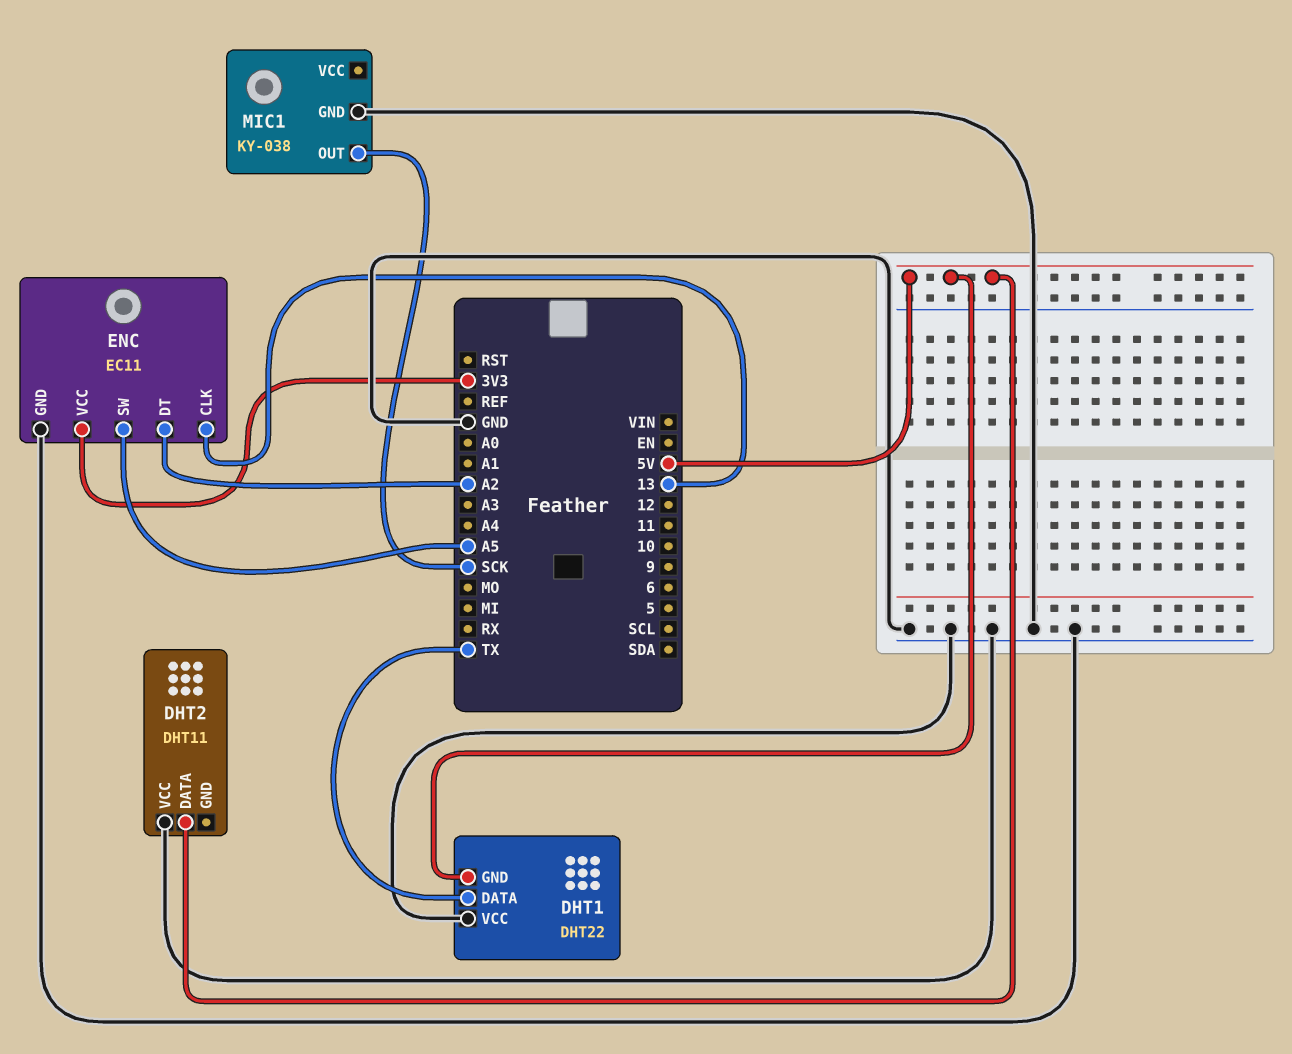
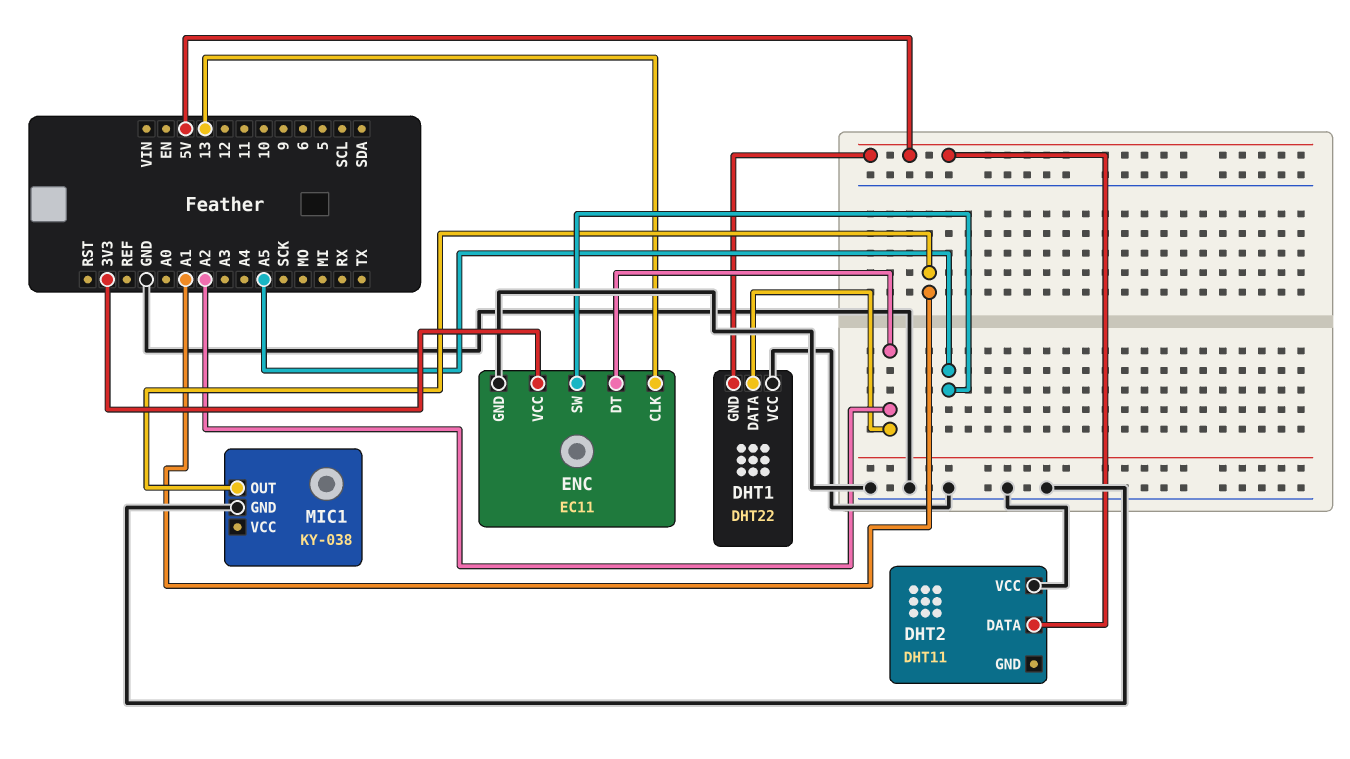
DHT1 pin DATA: TX -> A2
MIC1 pin OUT: SCK -> A1

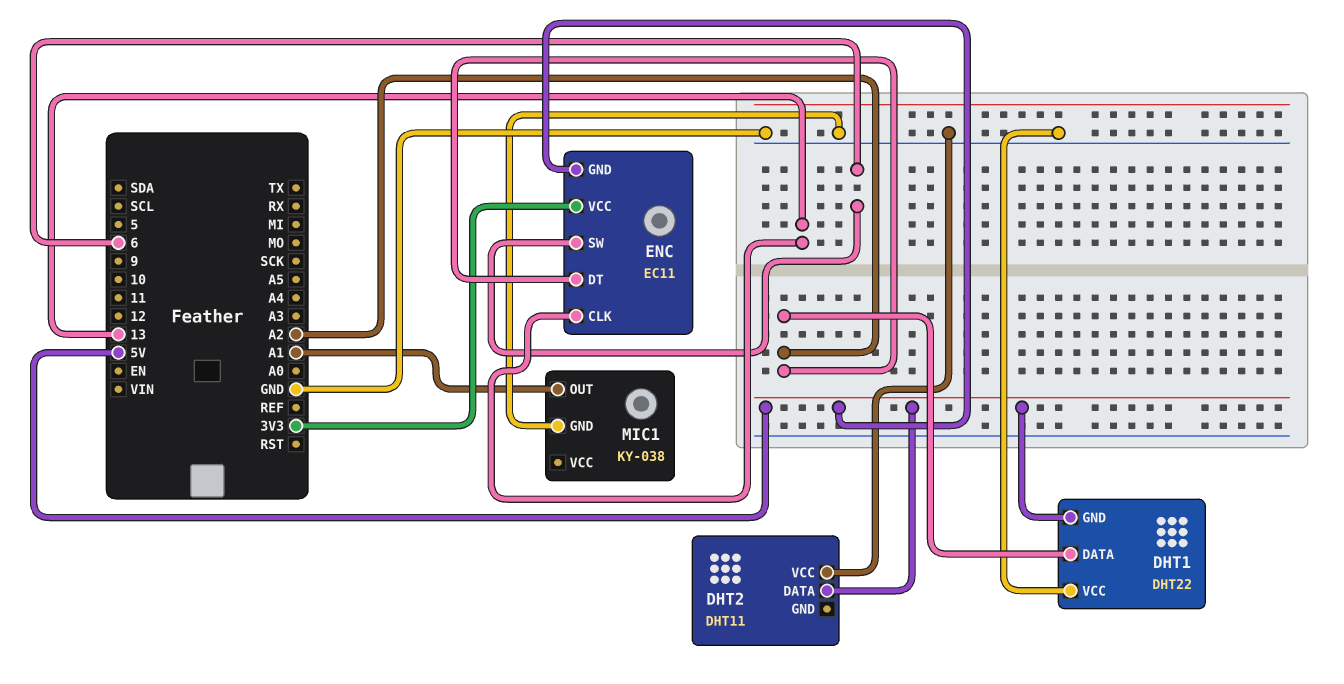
ENC pin GND: GND -> 5V
ENC pin SW: A5 -> 6

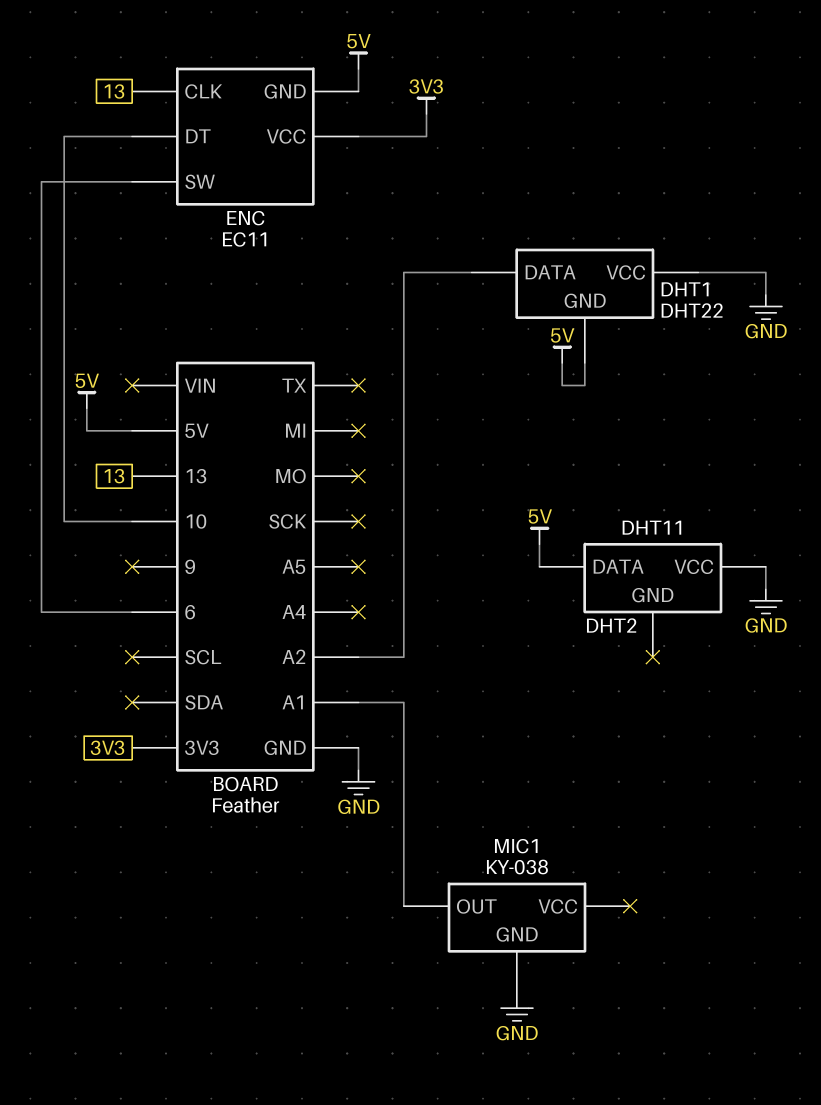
ENC pin DT: A2 -> 10

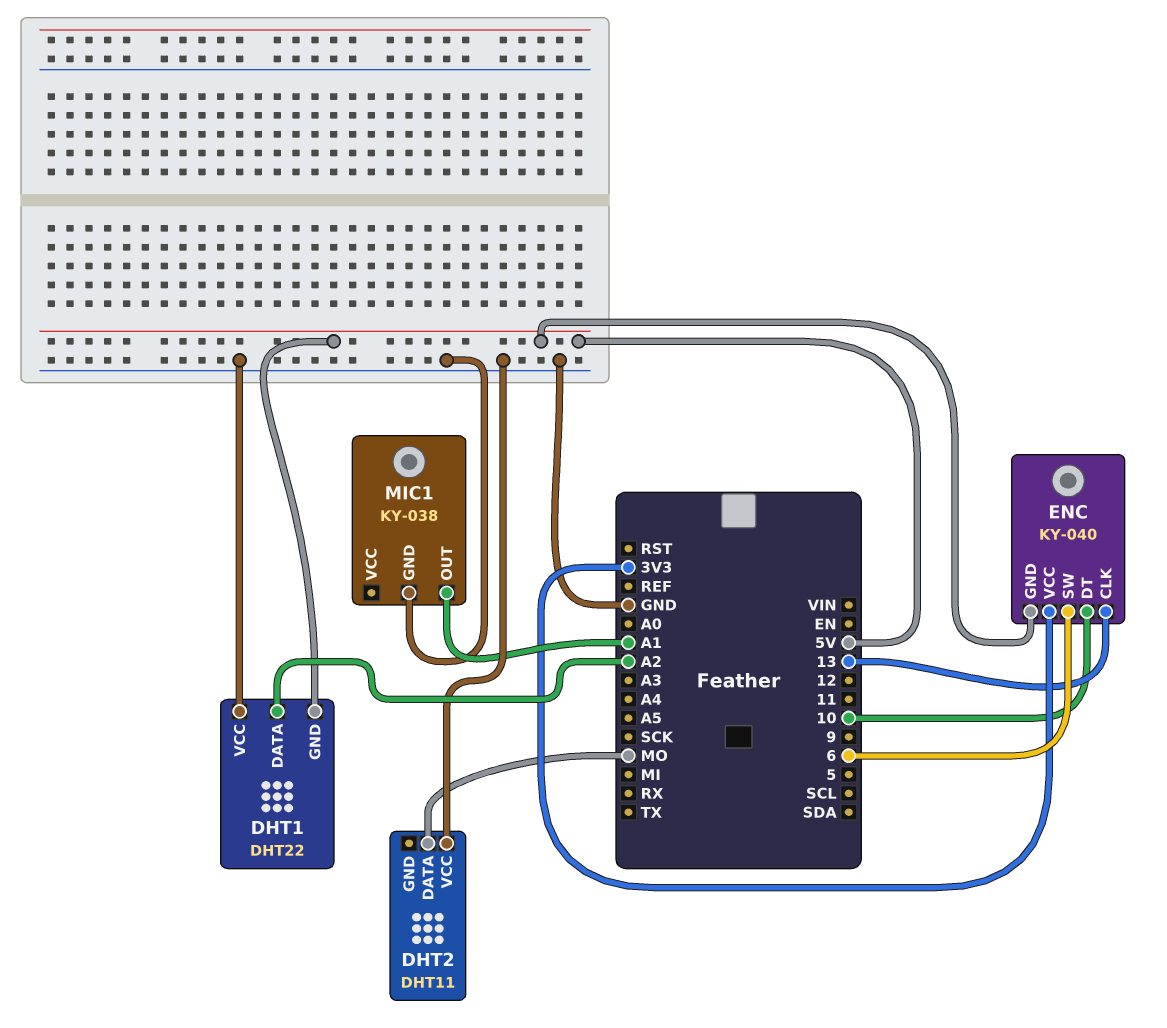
DHT2 pin DATA: 5V -> MO
ENC: EC11 -> KY-040

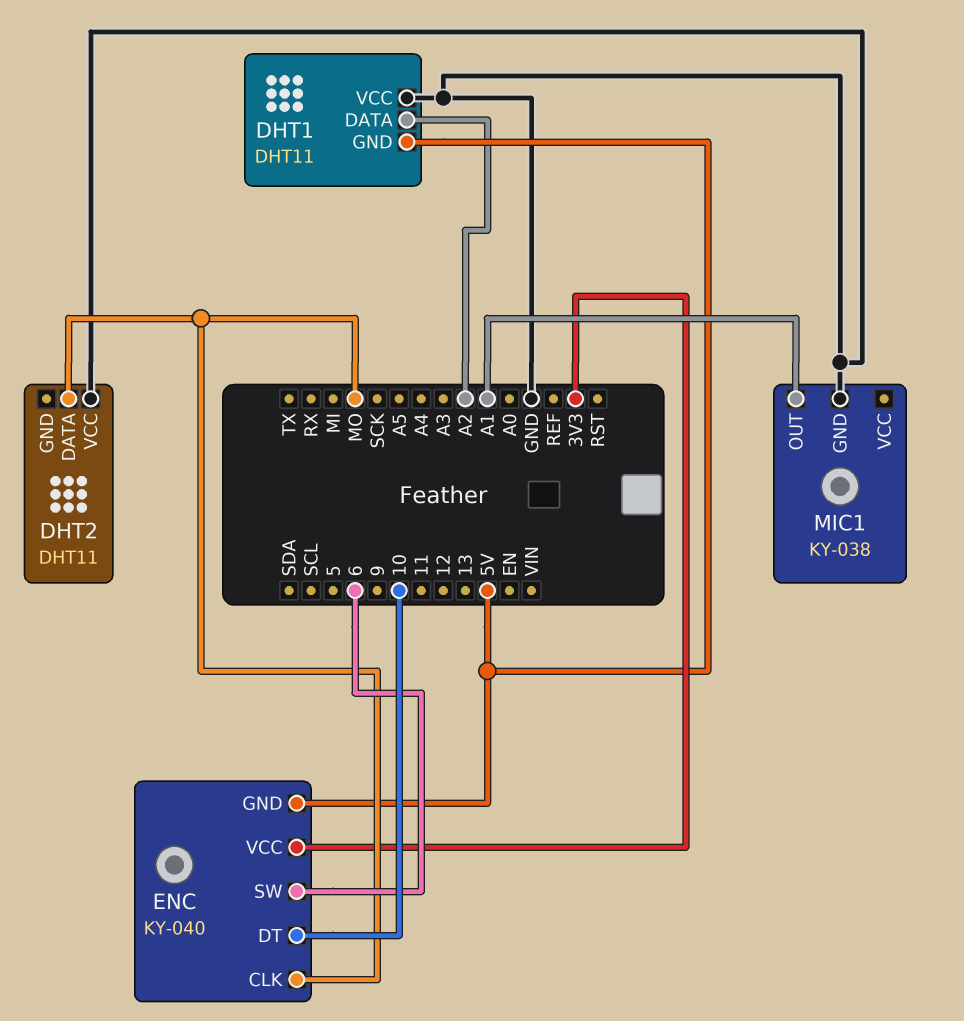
DHT1: DHT22 -> DHT11
ENC pin CLK: 13 -> MO

